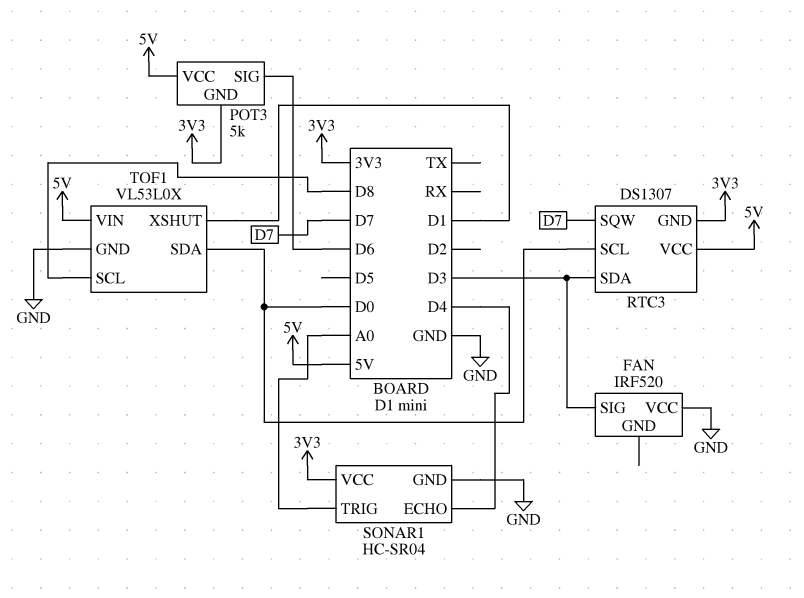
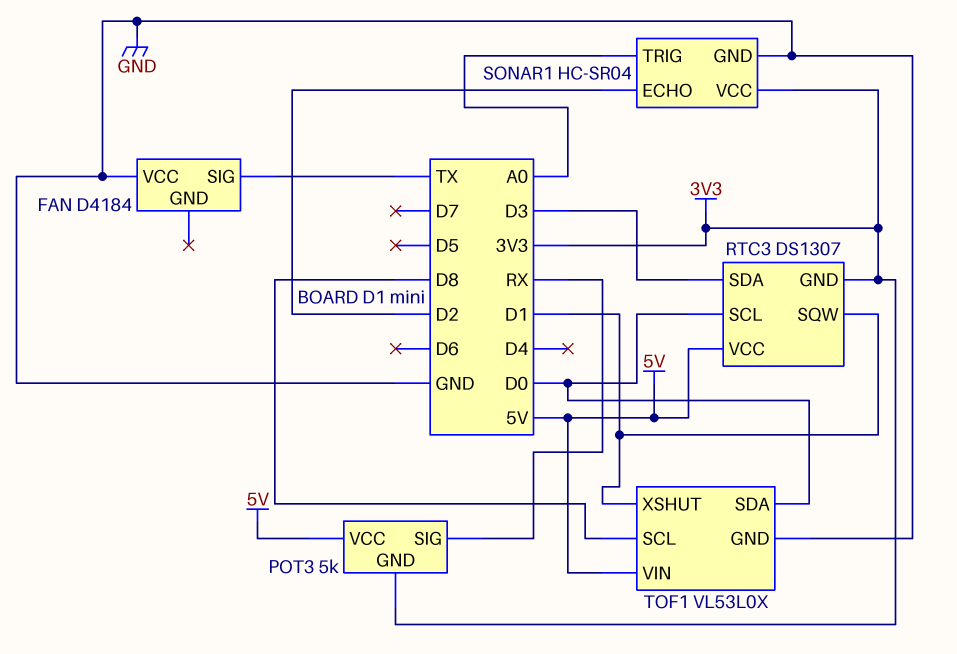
FAN: IRF520 -> D4184
FAN pin SIG: D3 -> TX
POT3 pin SIG: D6 -> RX
RTC3 pin SQW: D7 -> D1
SONAR1 pin ECHO: D4 -> D2

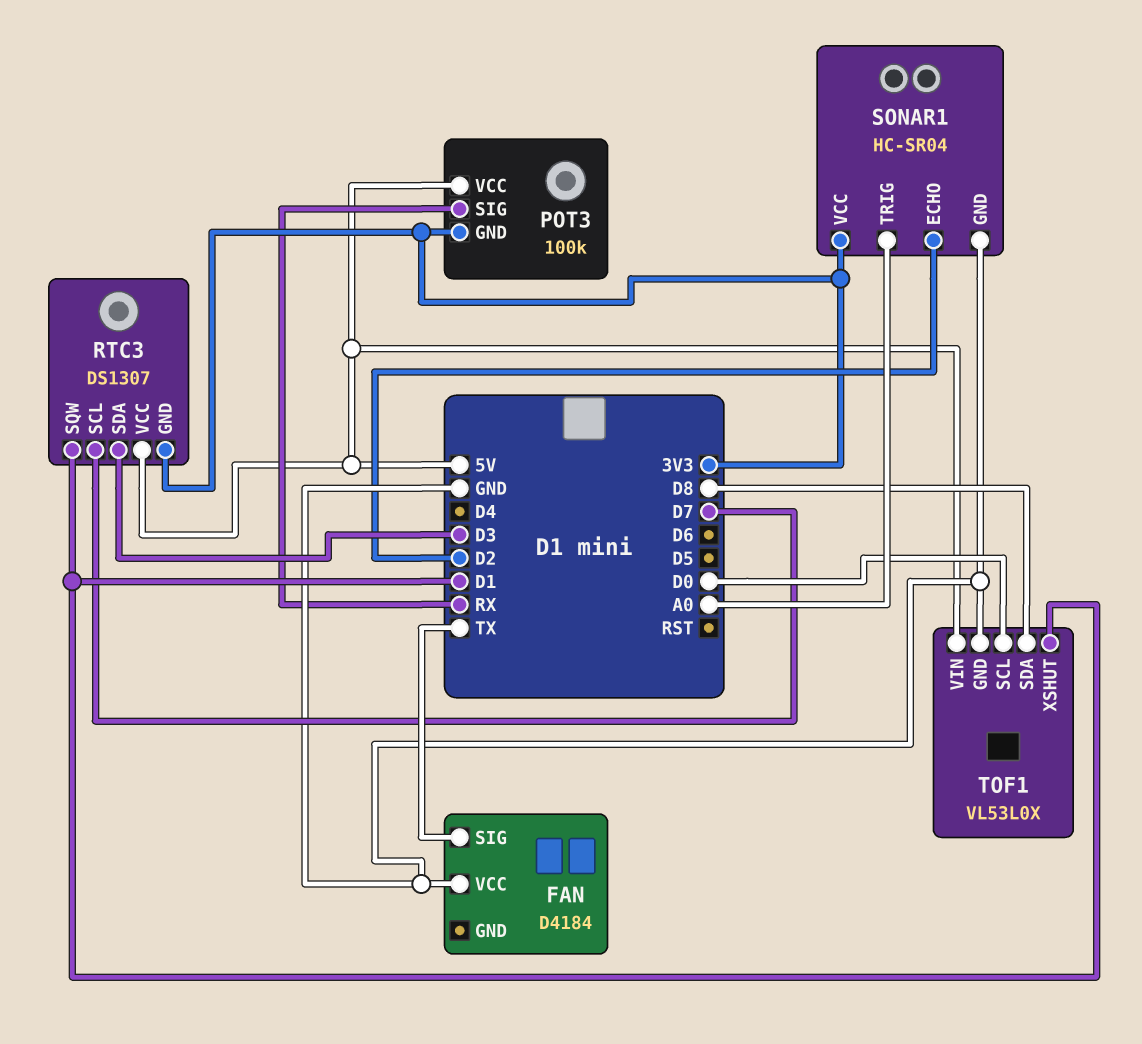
POT3: 5k -> 100k
RTC3 pin SCL: D0 -> D7
TOF1 pin SCL: D8 -> D0
TOF1 pin SDA: D0 -> D8

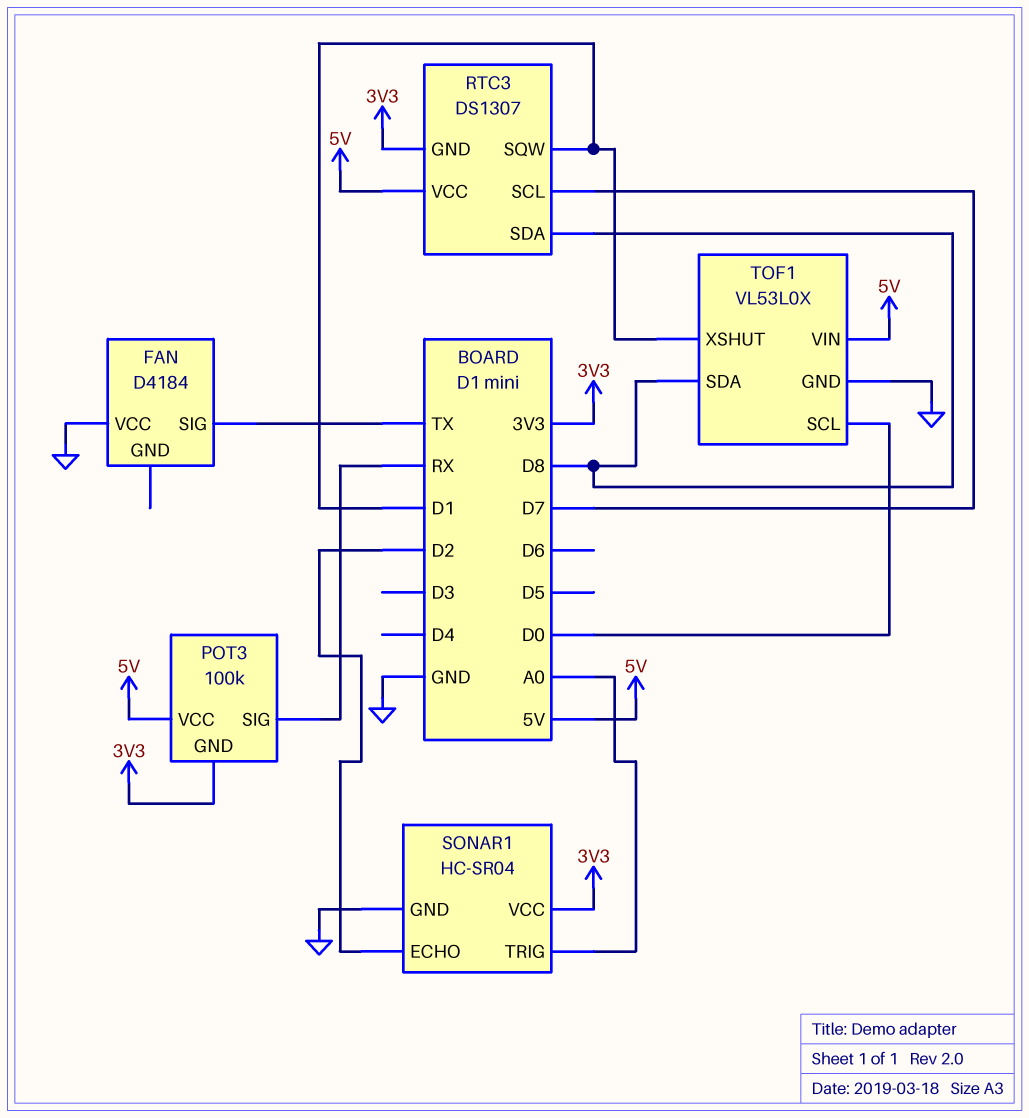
RTC3 pin SDA: D3 -> D8

